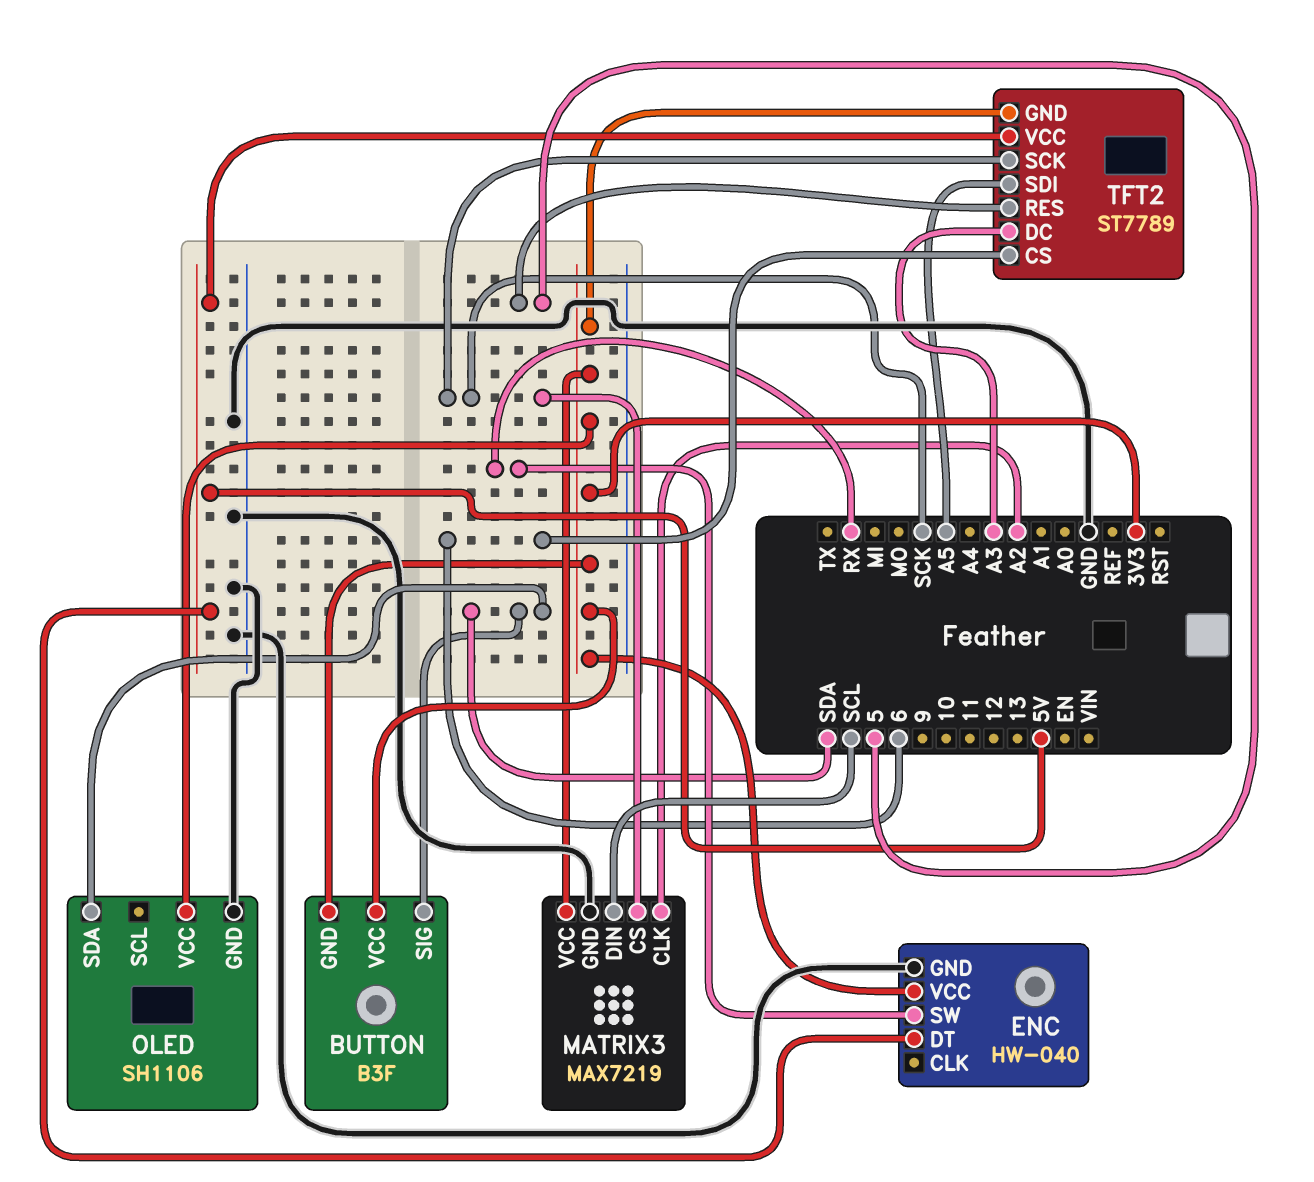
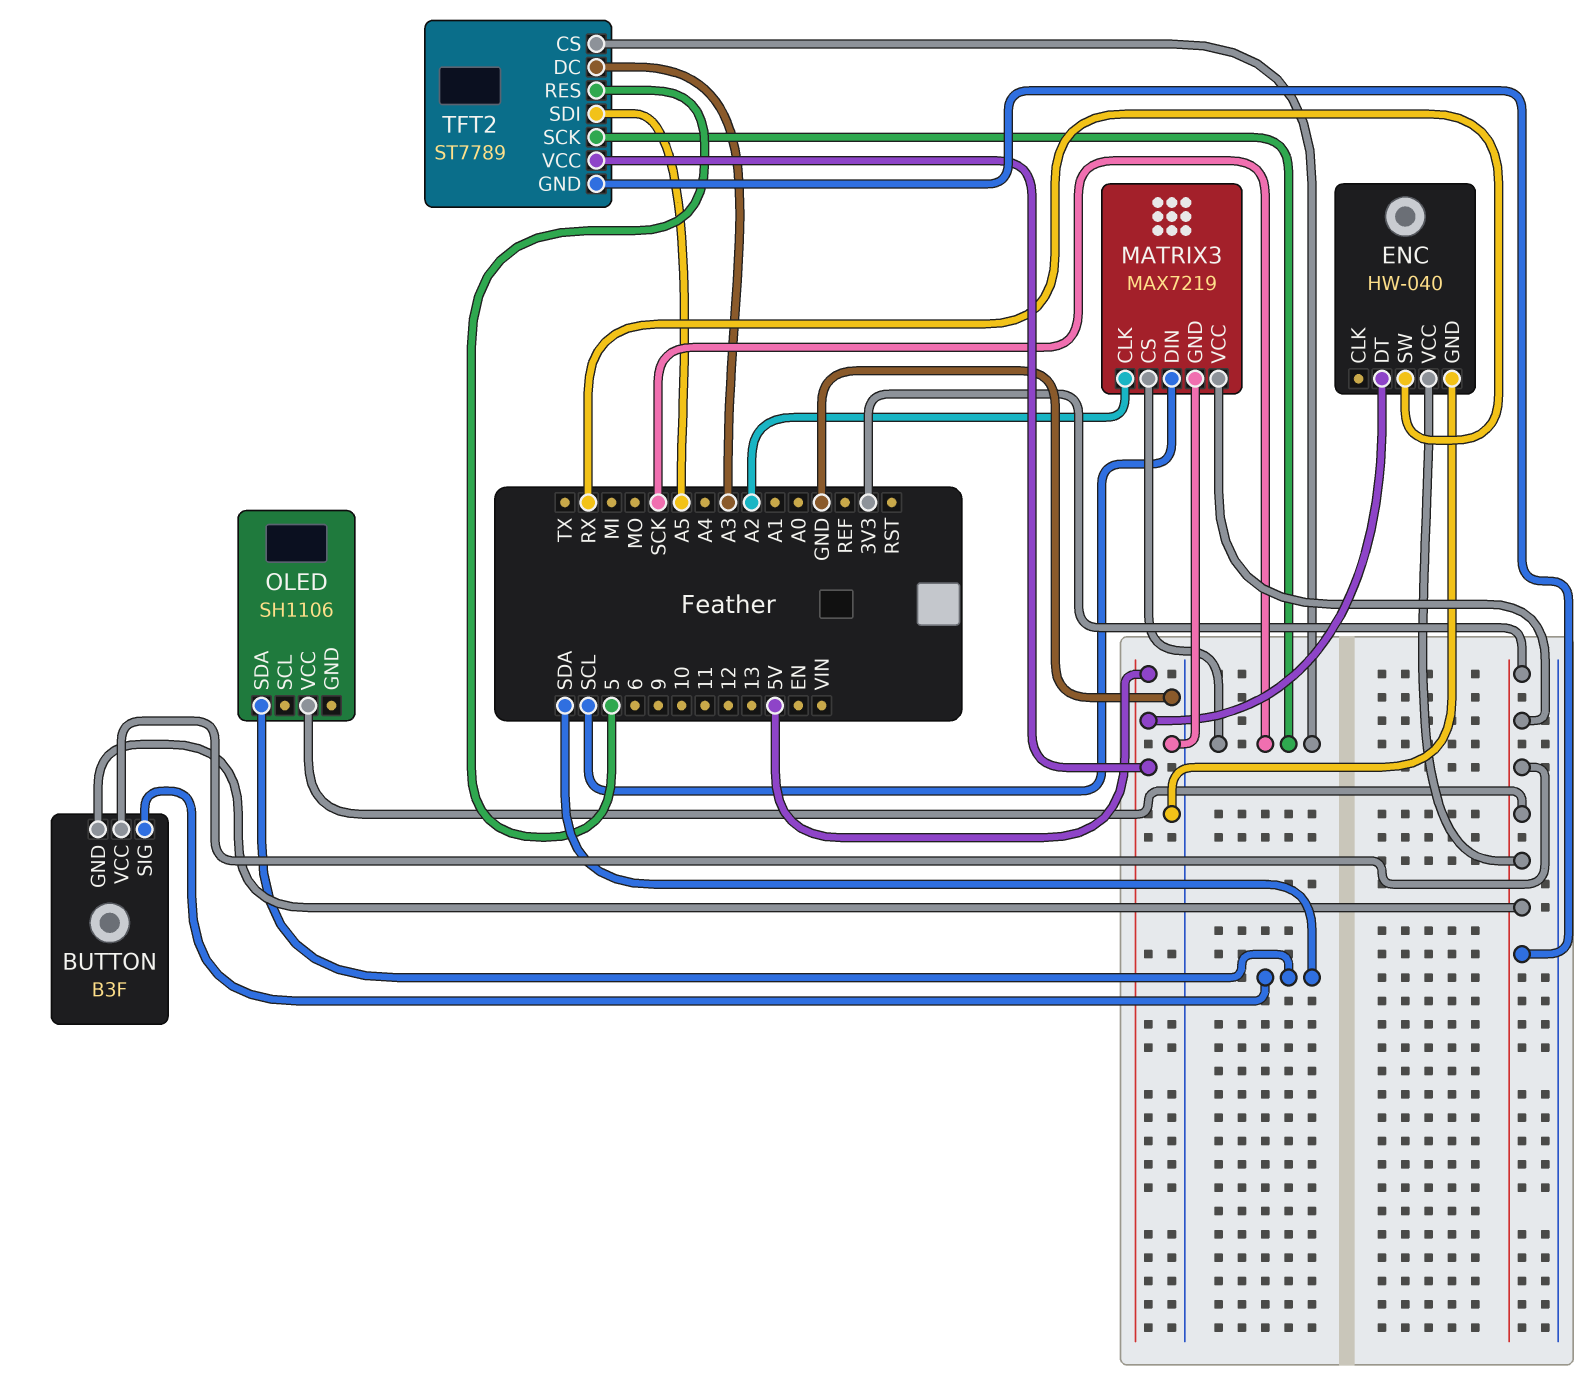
OLED pin GND: GND -> none
TFT2 pin CS: 6 -> SCK

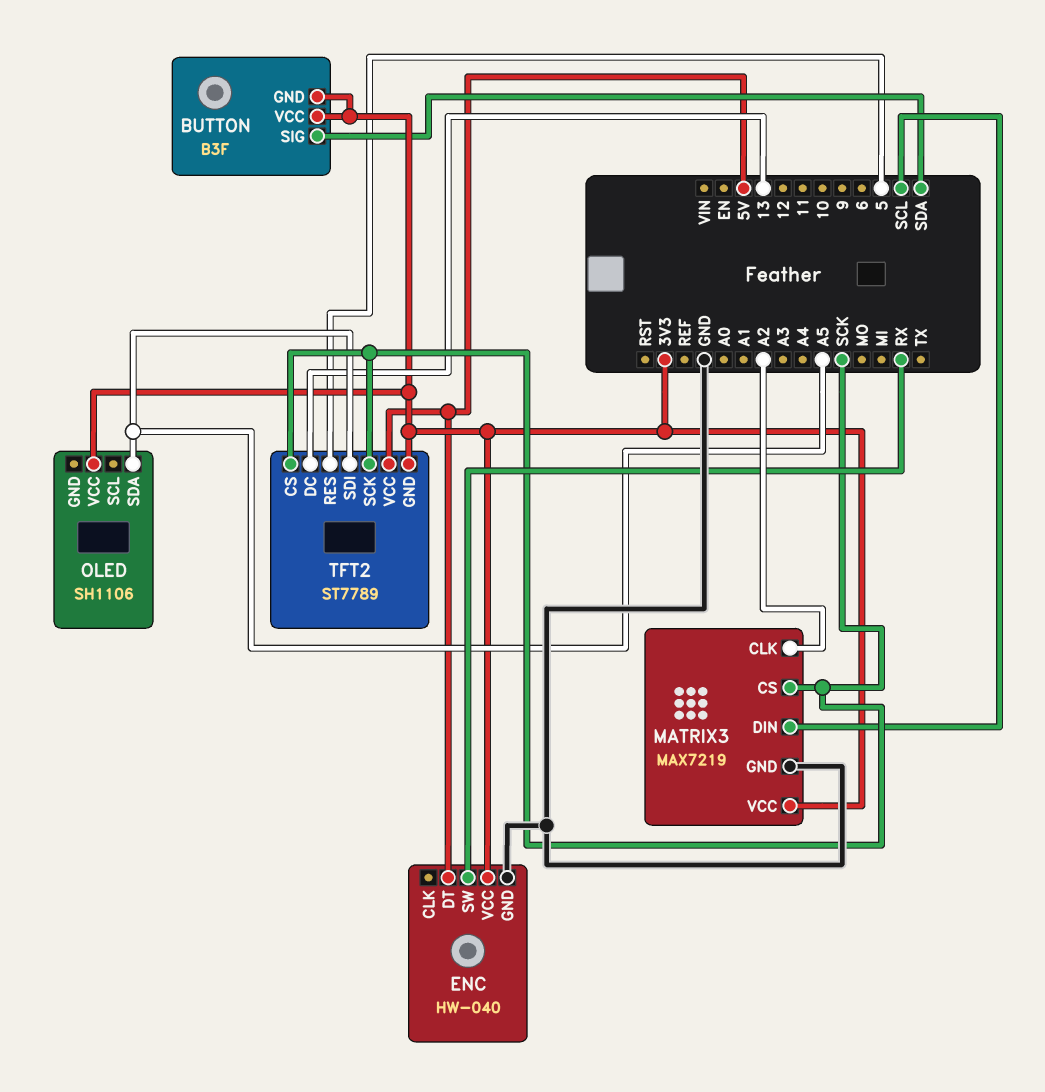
OLED pin SDA: SDA -> A5
TFT2 pin DC: A3 -> 13

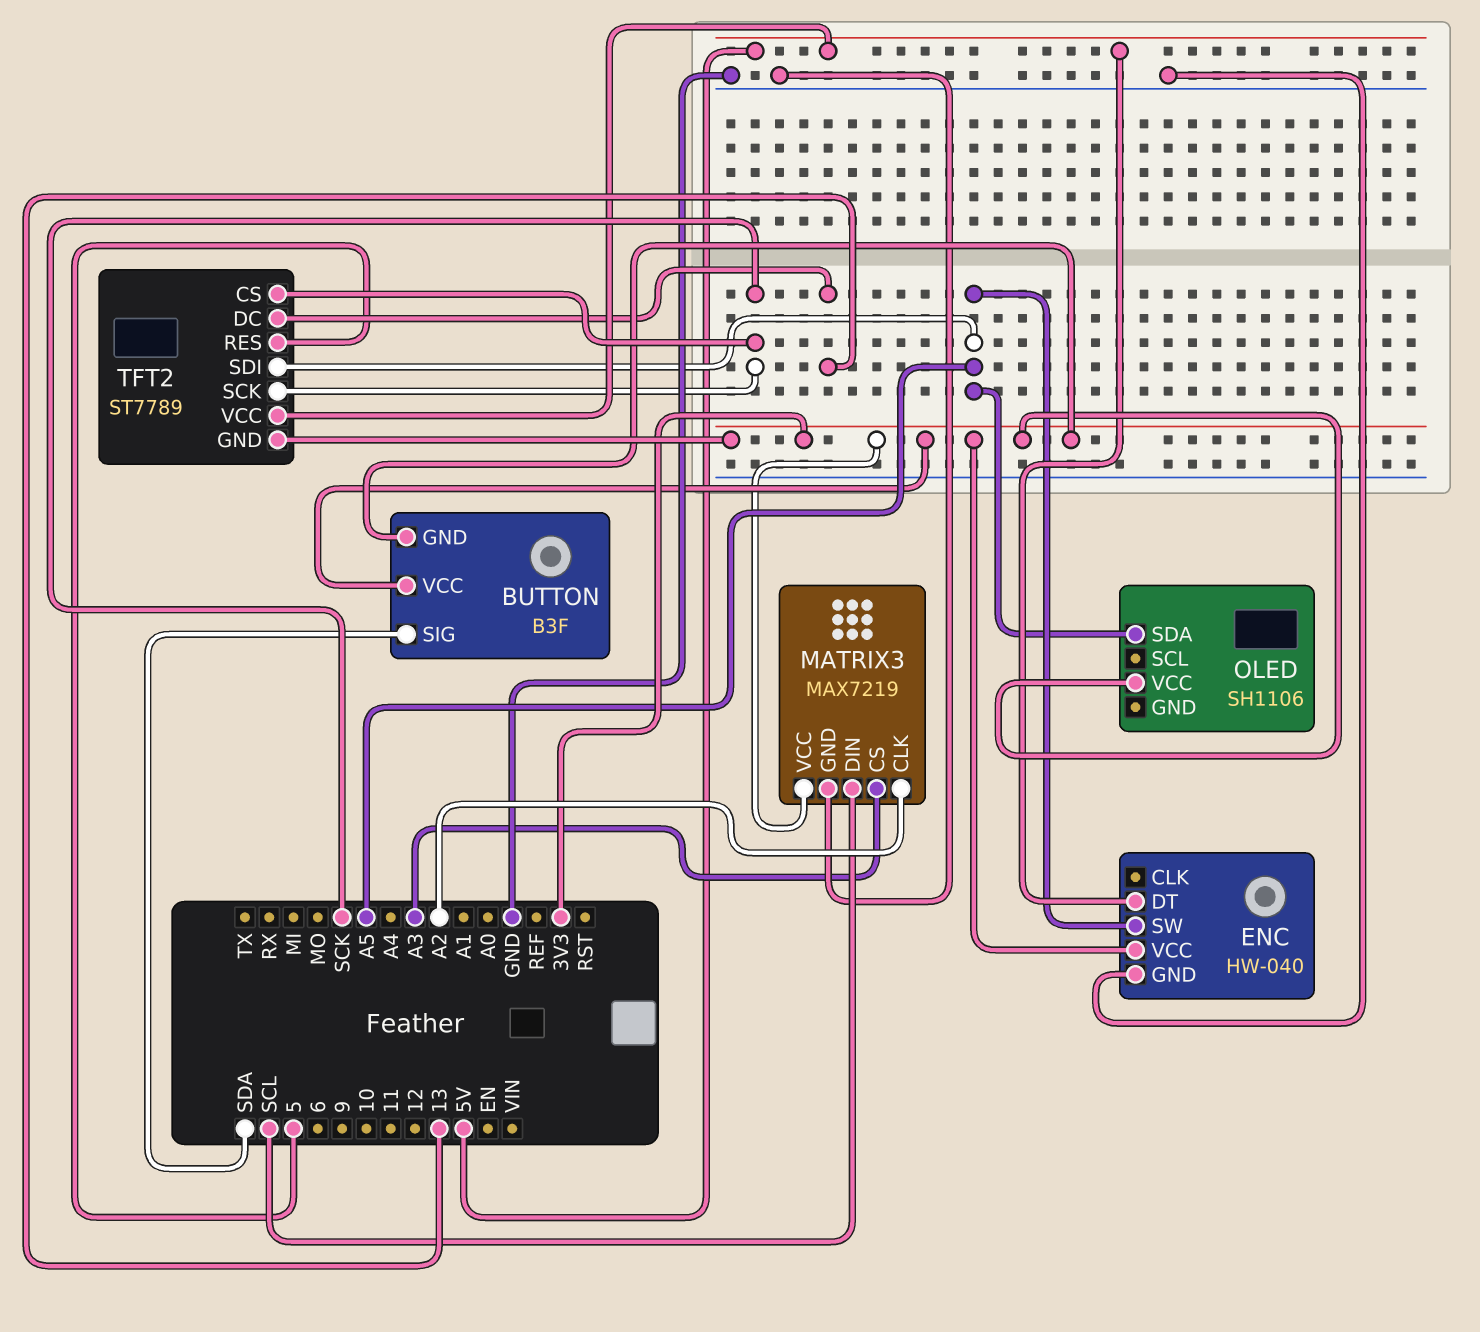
ENC pin SW: RX -> A5
MATRIX3 pin CS: SCK -> A3

